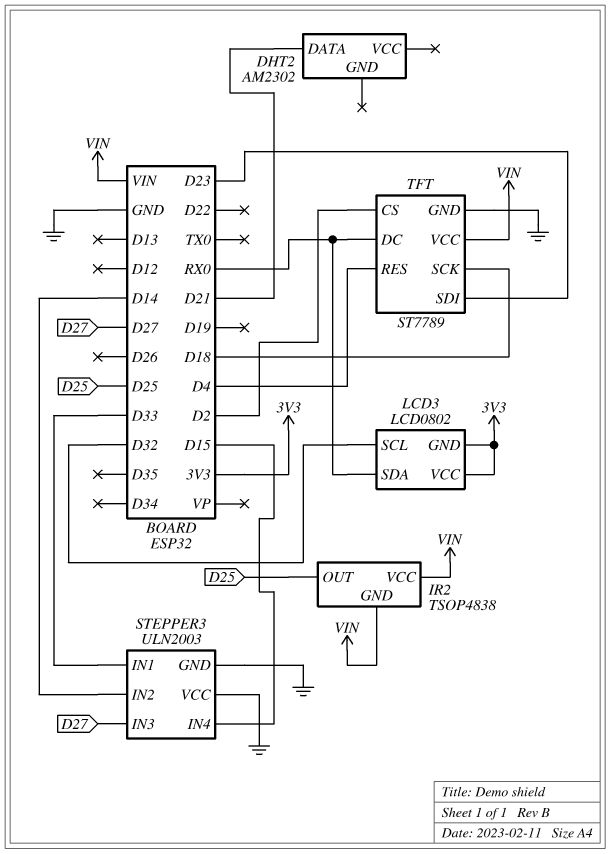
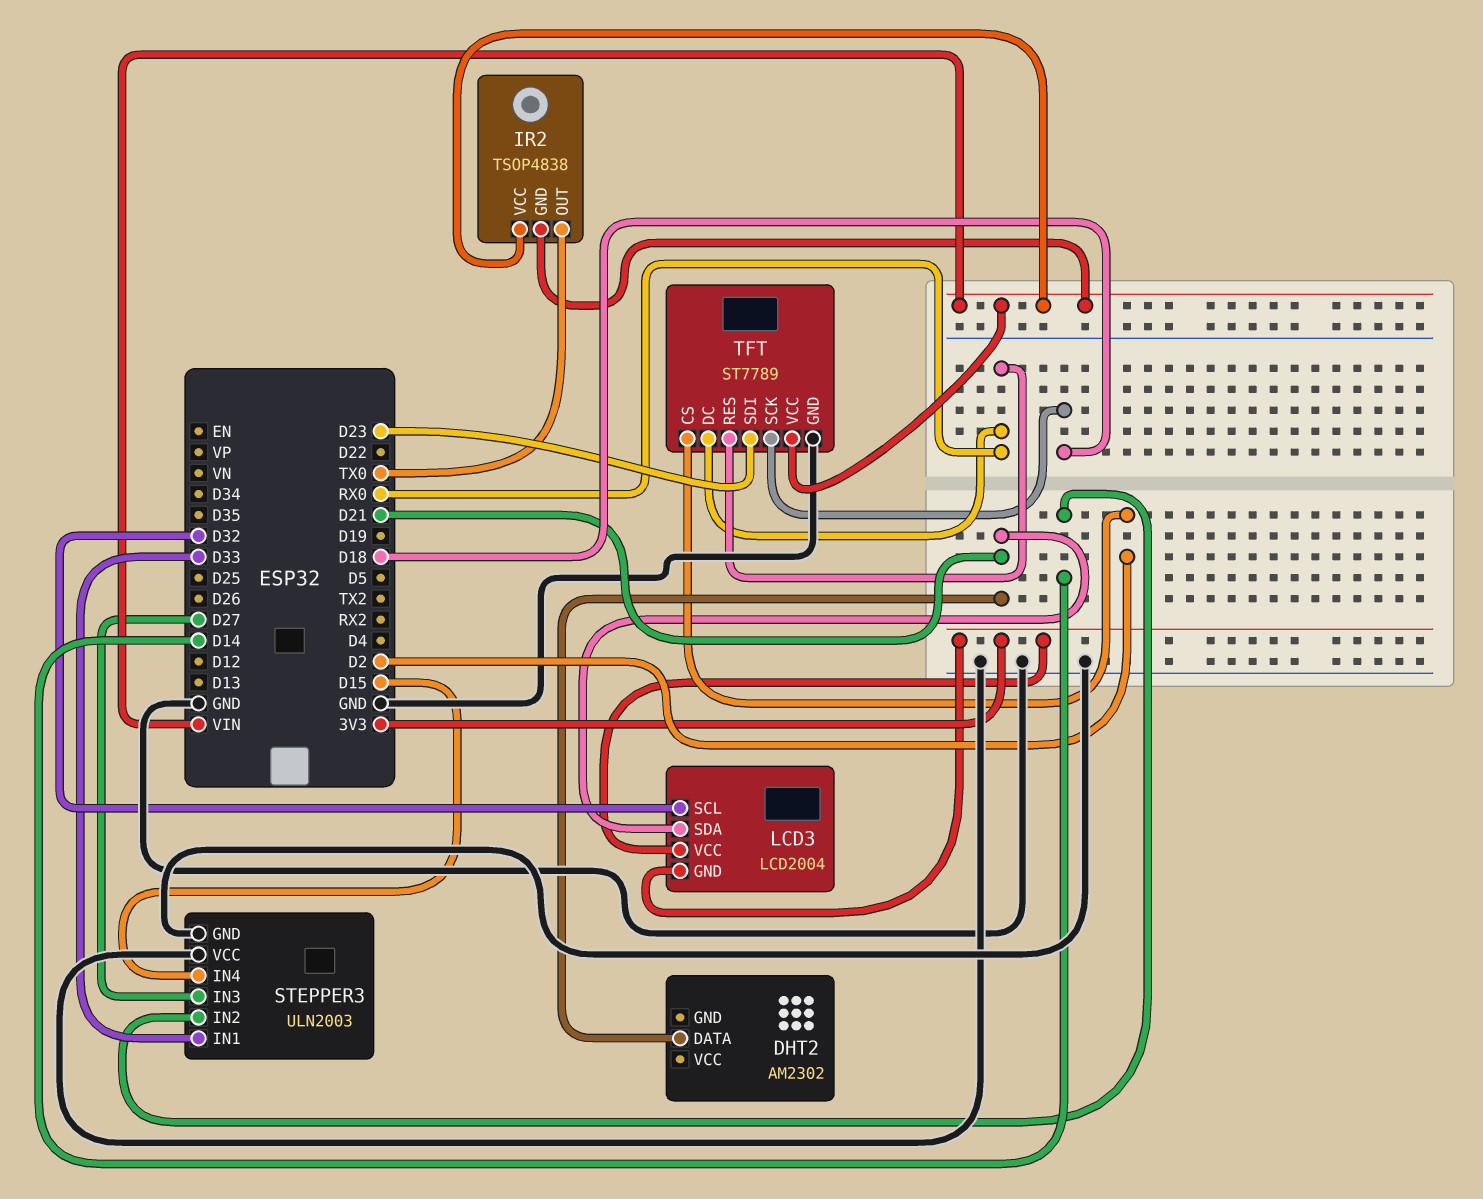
IR2 pin OUT: D25 -> TX0
LCD3: LCD0802 -> LCD2004
LCD3 pin SDA: RX0 -> D21
TFT pin RES: D4 -> RX0

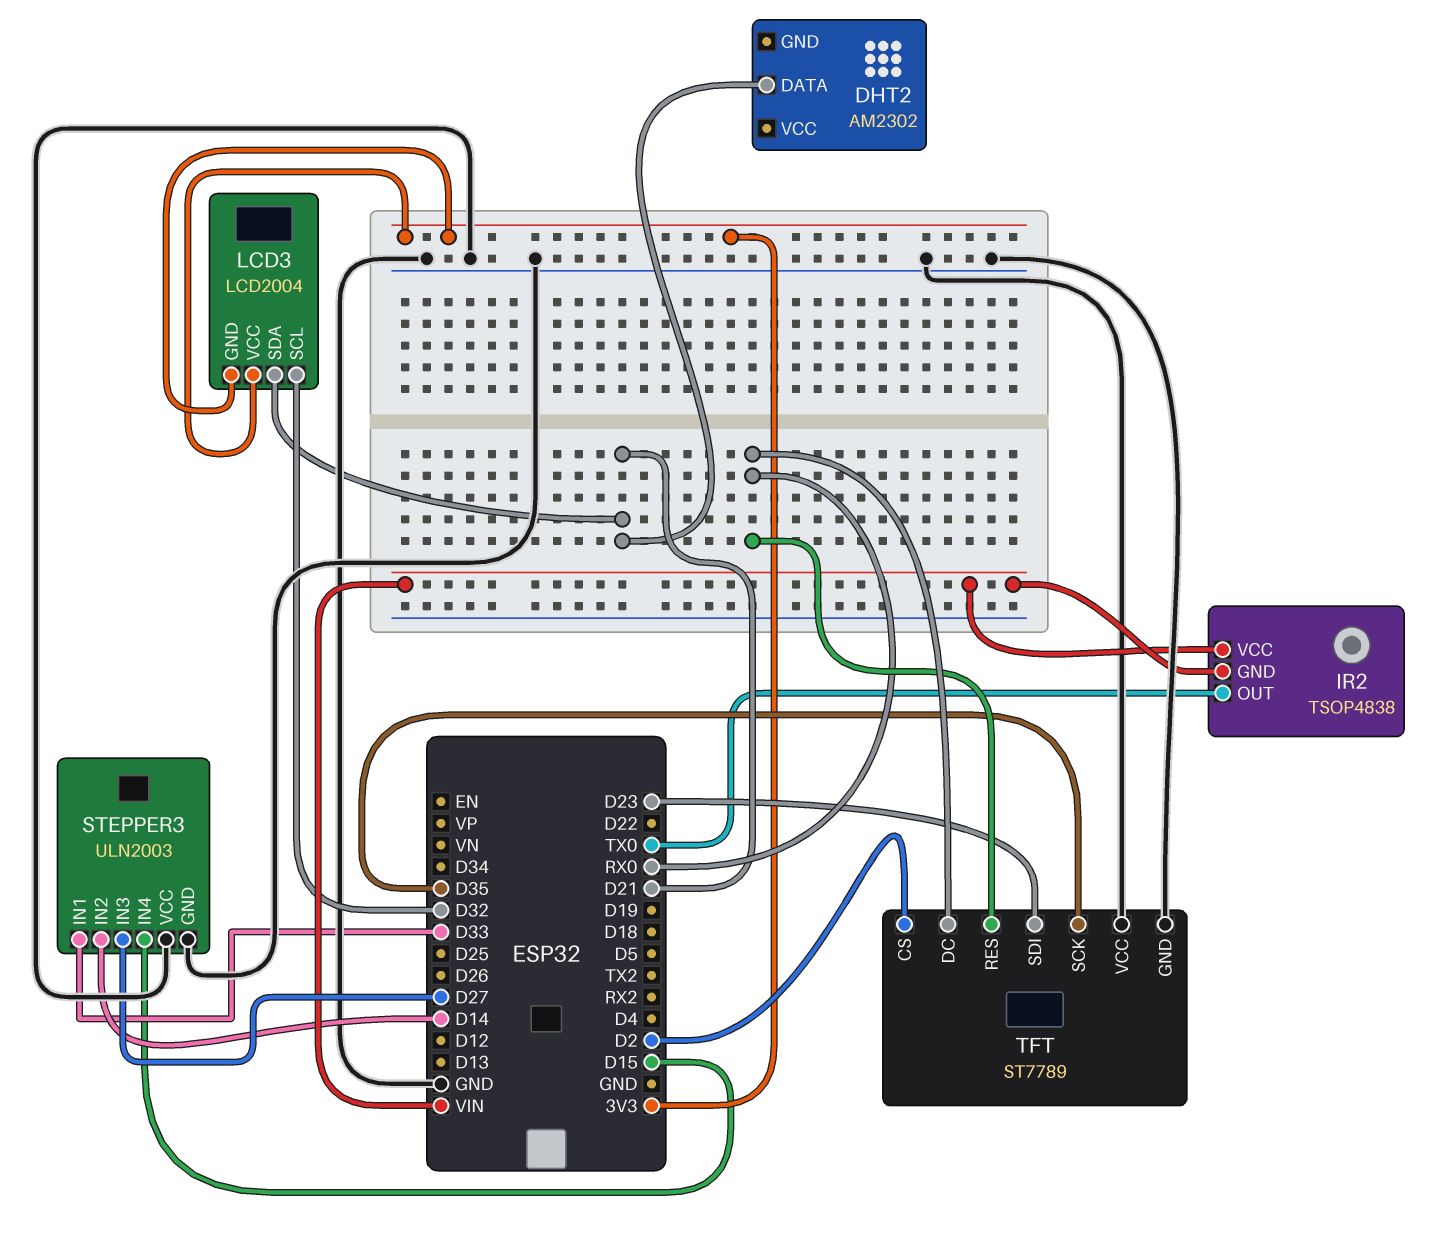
TFT pin SCK: D18 -> D35
TFT pin VCC: VIN -> GND

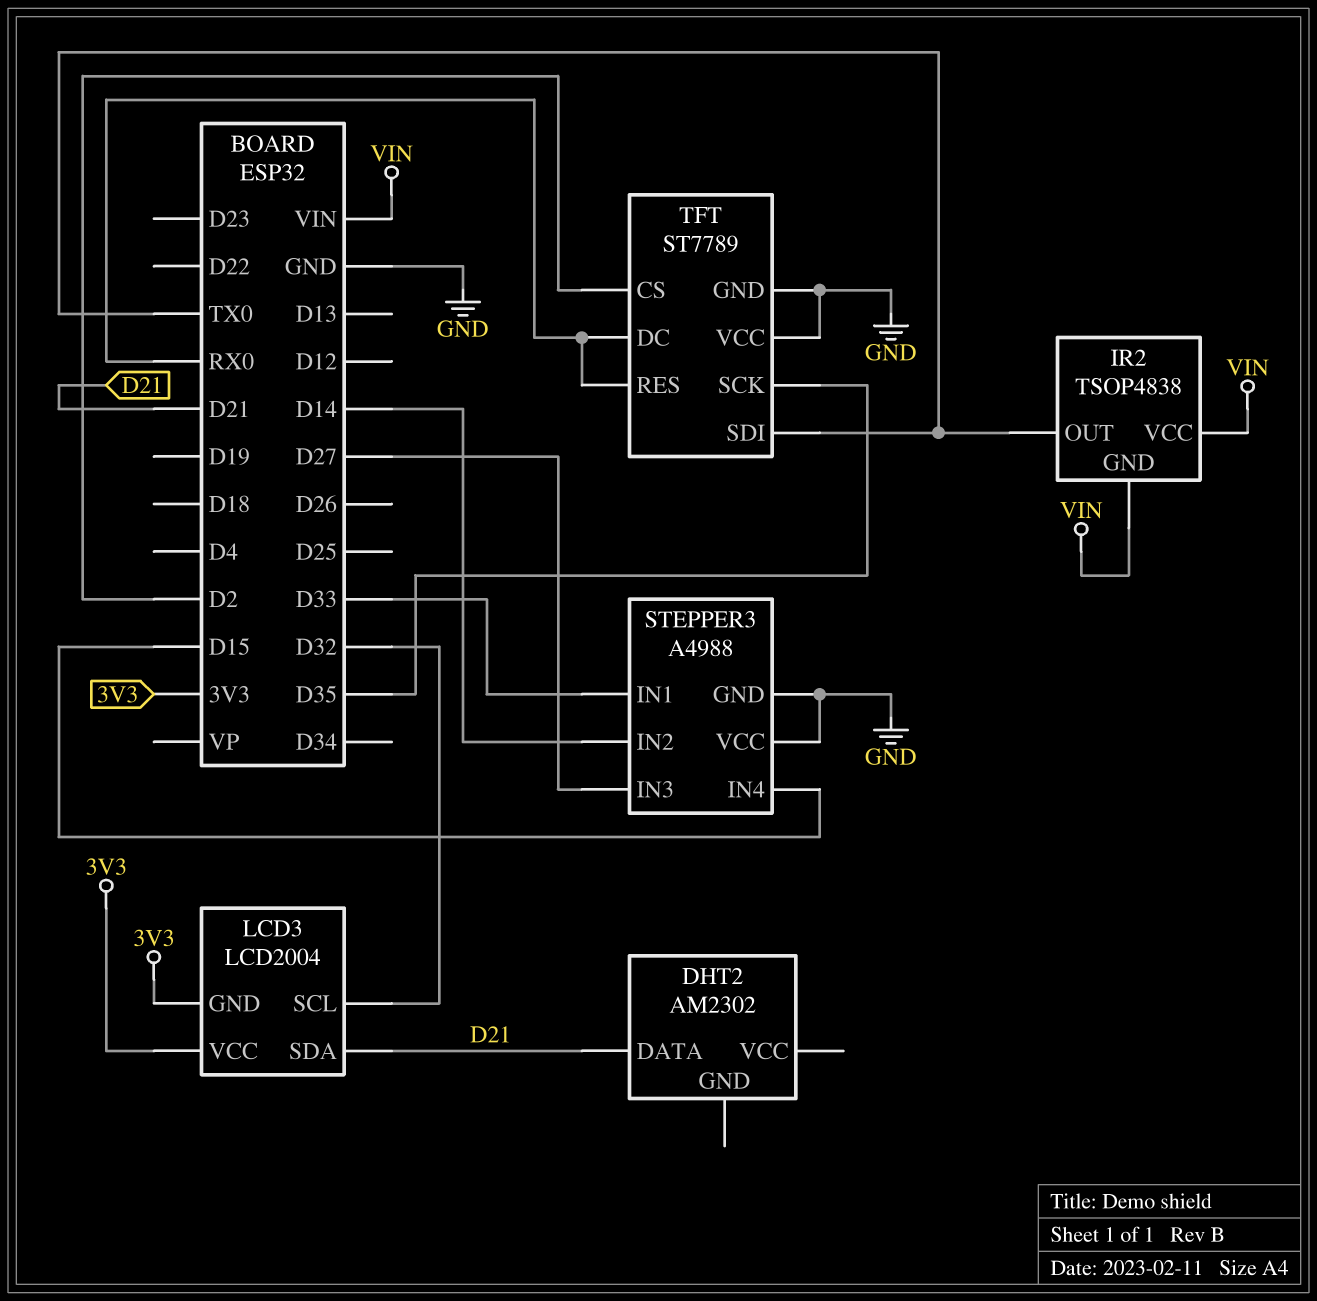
STEPPER3: ULN2003 -> A4988
TFT pin SDI: D23 -> TX0

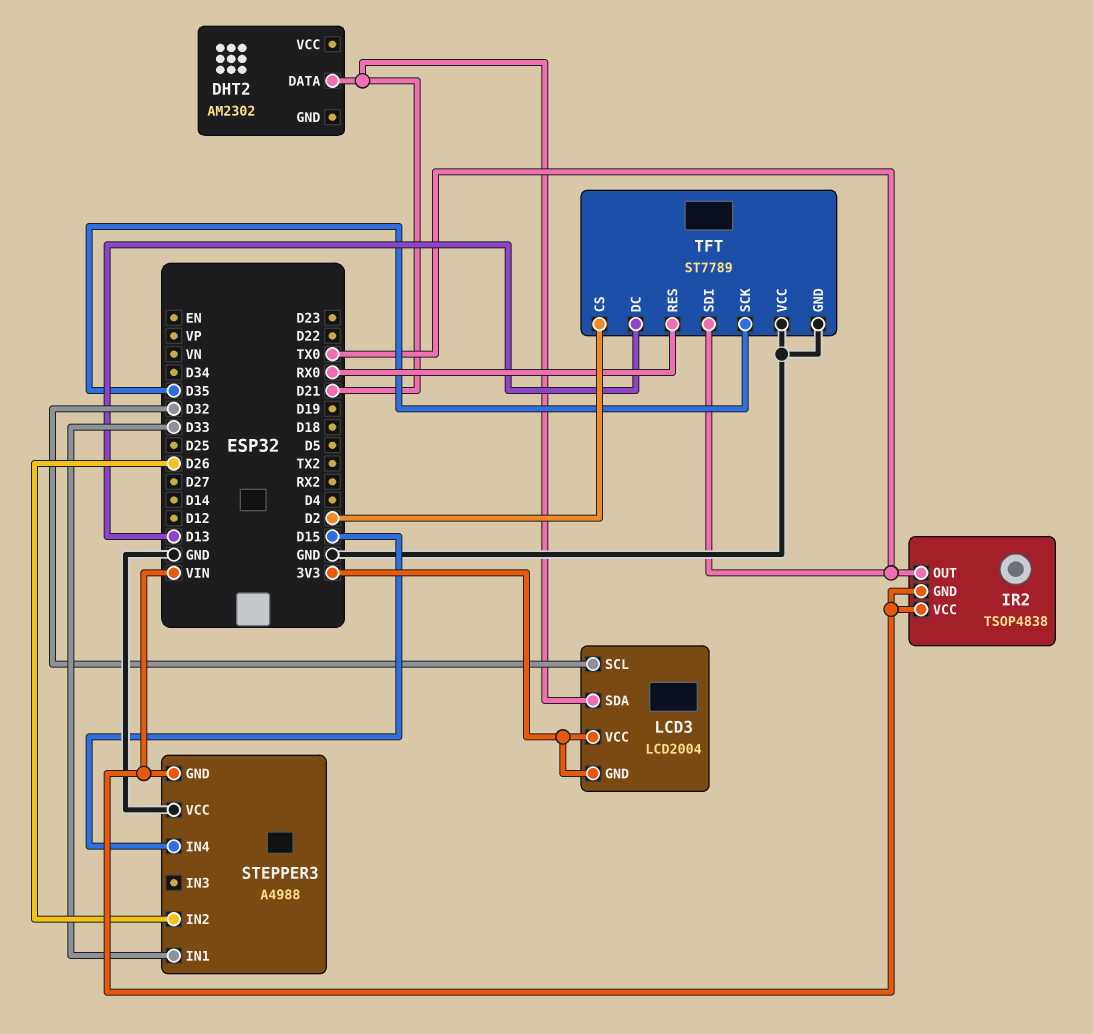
STEPPER3 pin GND: GND -> VIN
STEPPER3 pin IN2: D14 -> D26
STEPPER3 pin IN3: D27 -> none
TFT pin DC: RX0 -> D13

